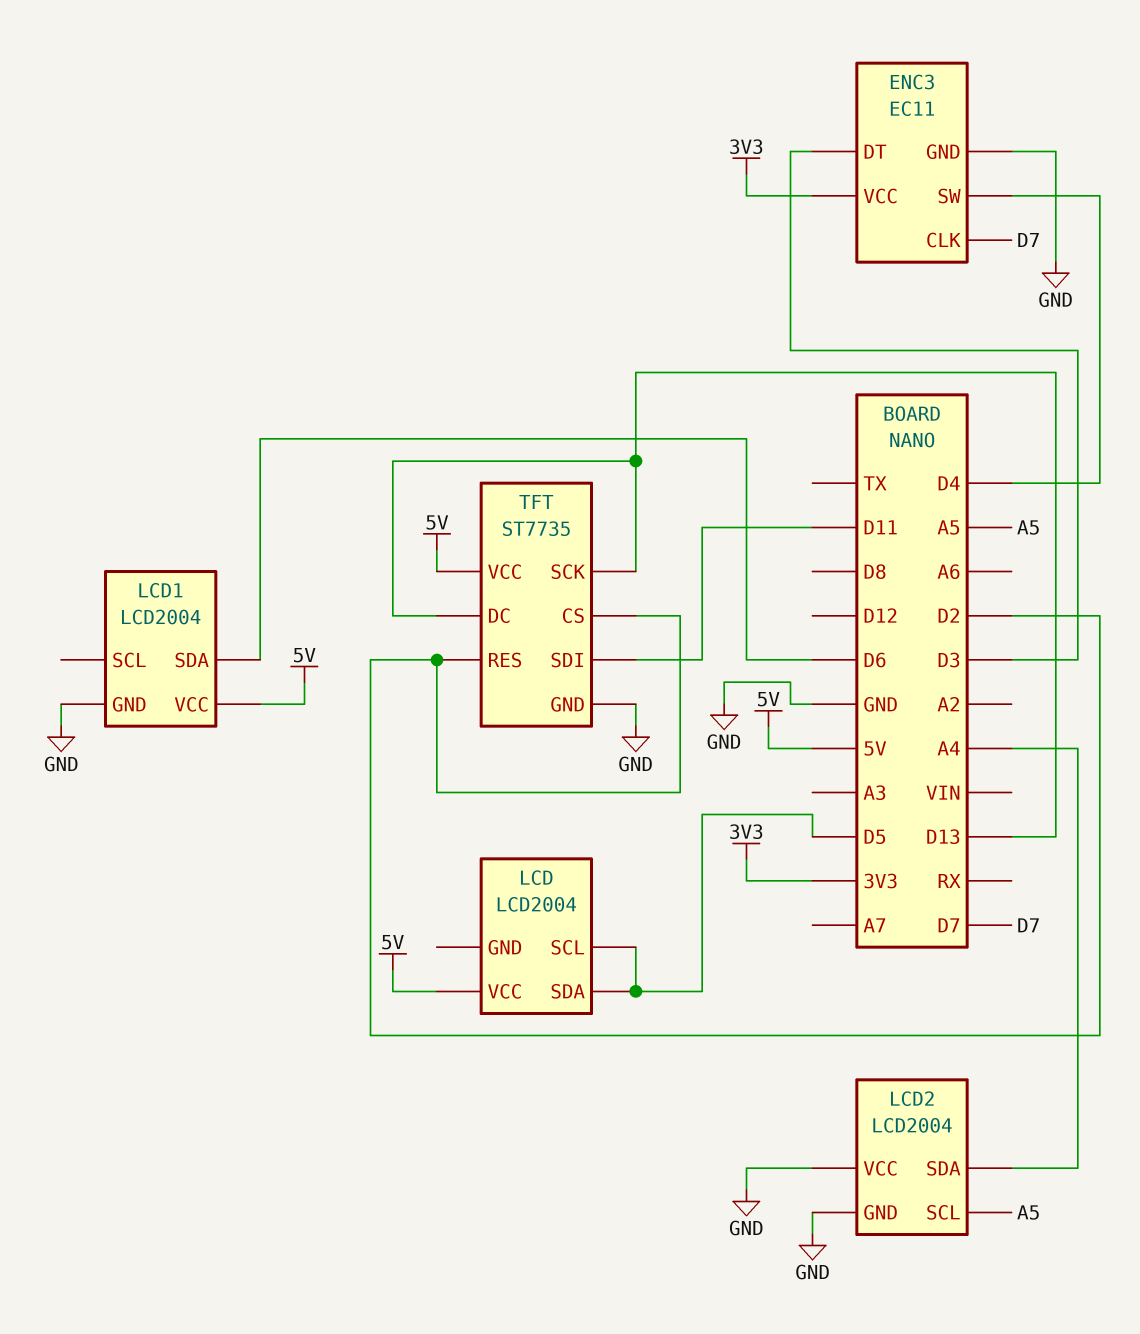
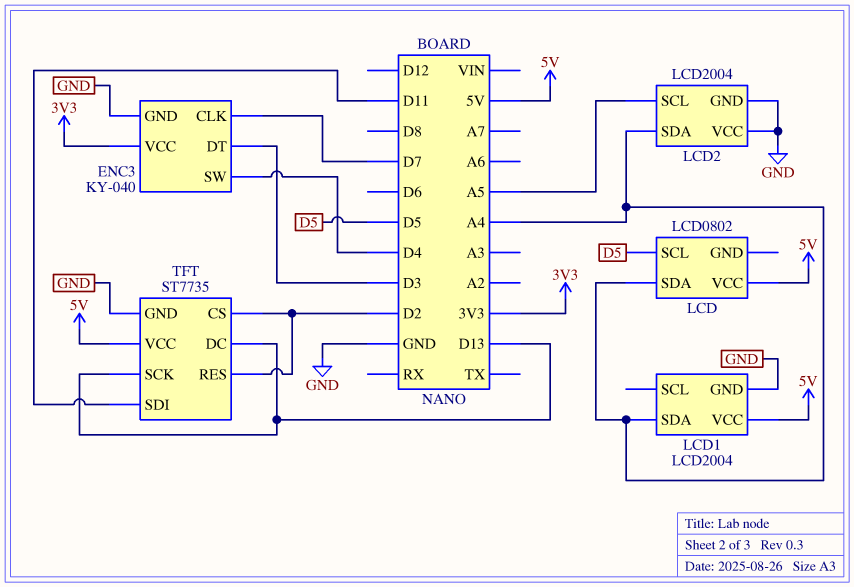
ENC3: EC11 -> KY-040
LCD: LCD2004 -> LCD0802
LCD pin SDA: D5 -> A4
LCD1 pin SDA: D6 -> A4

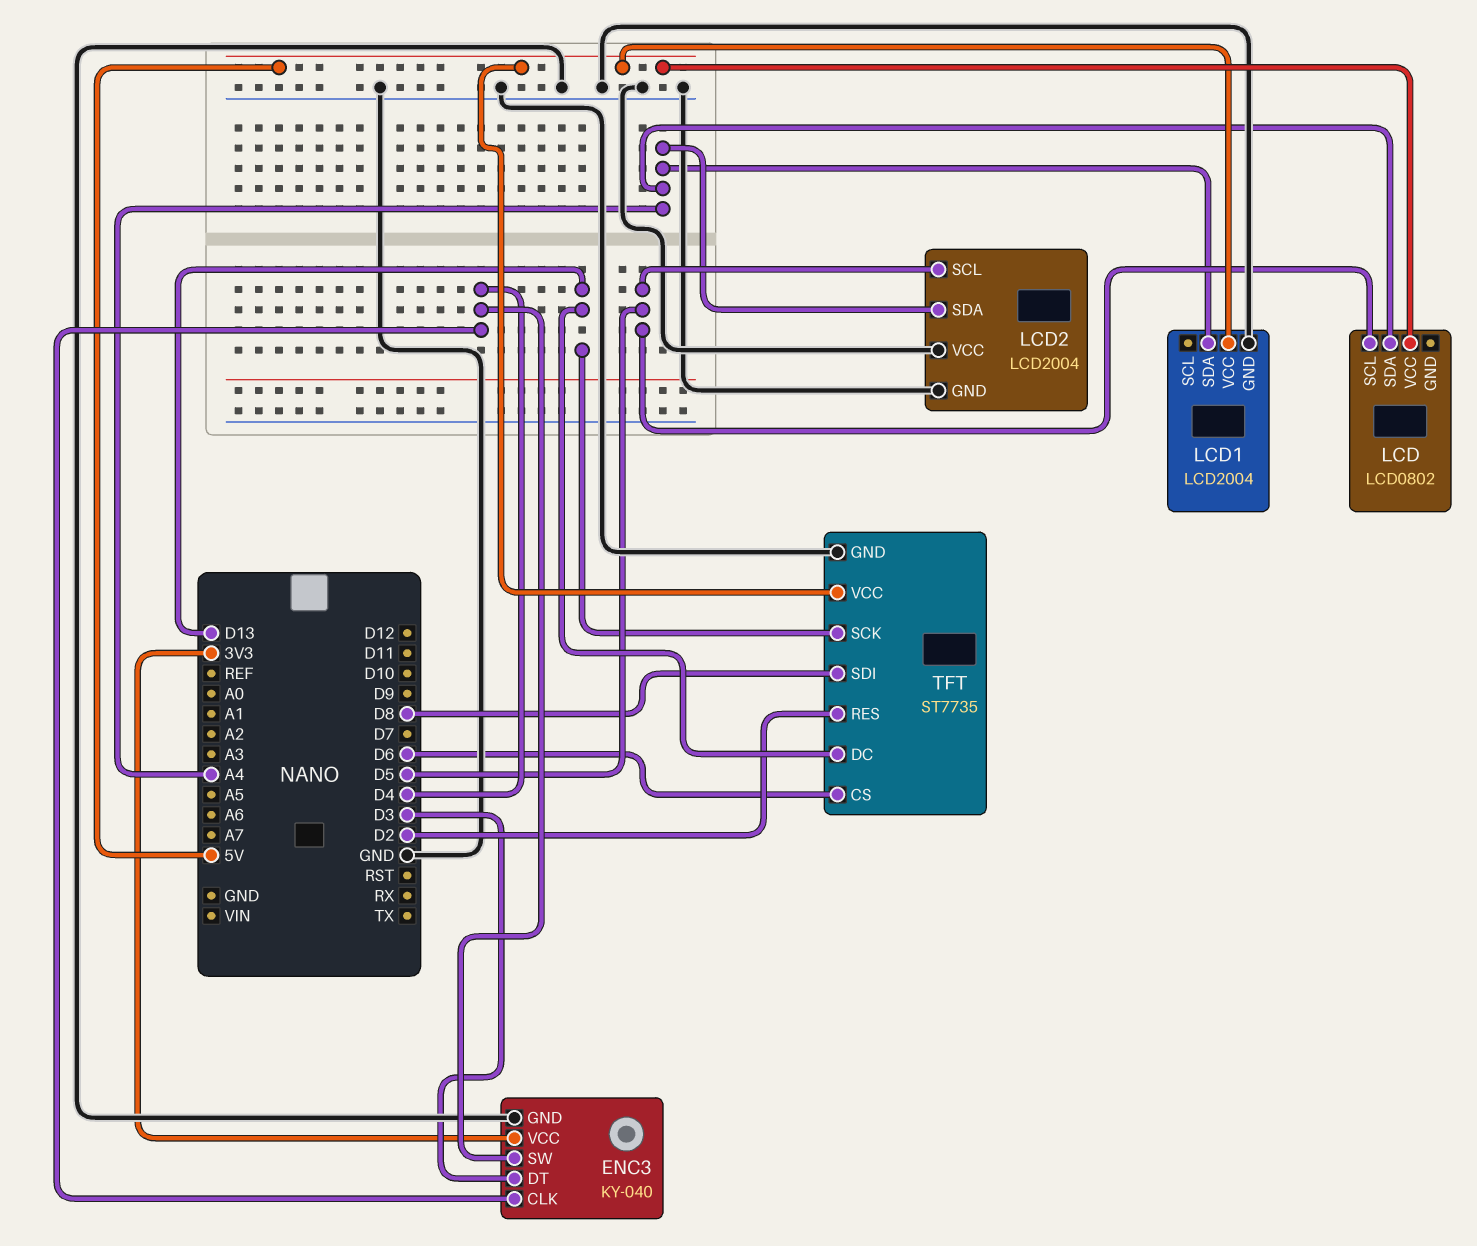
ENC3 pin CLK: D7 -> D4
LCD2 pin SCL: A5 -> D5
TFT pin CS: D2 -> D6
TFT pin SDI: D11 -> D8

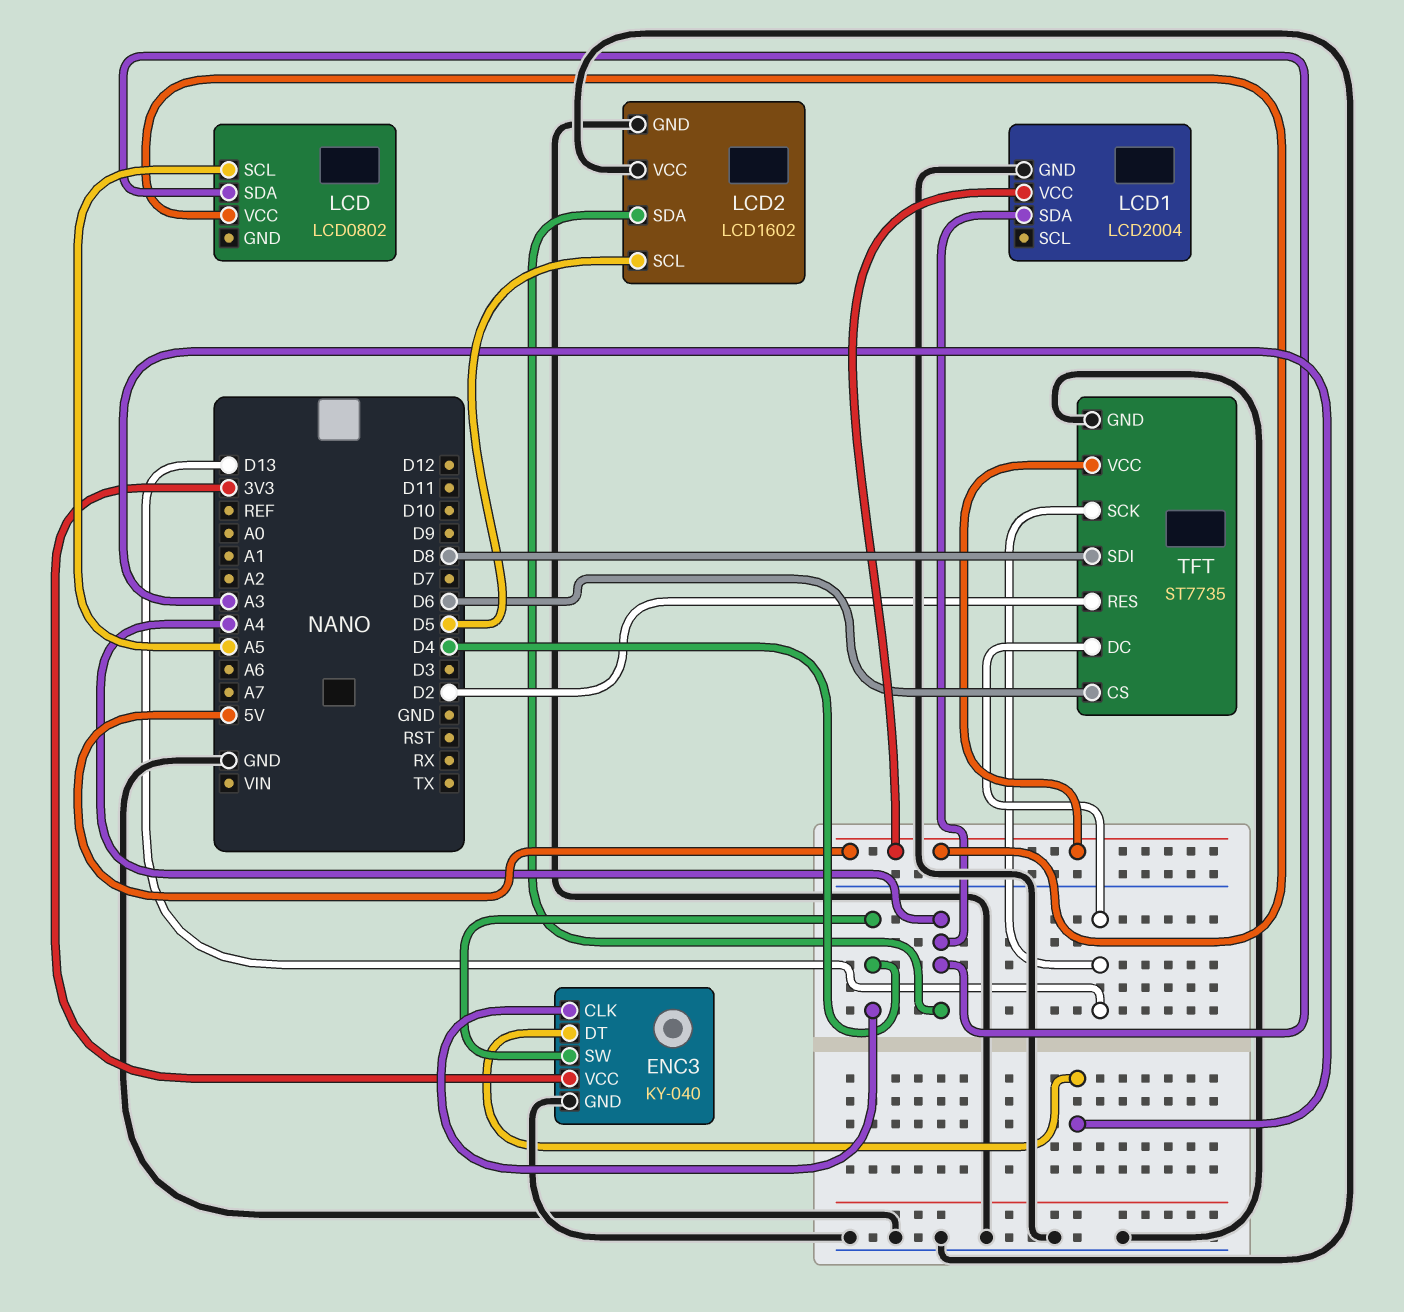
ENC3 pin DT: D3 -> A3
LCD pin SCL: D5 -> A5
LCD2: LCD2004 -> LCD1602

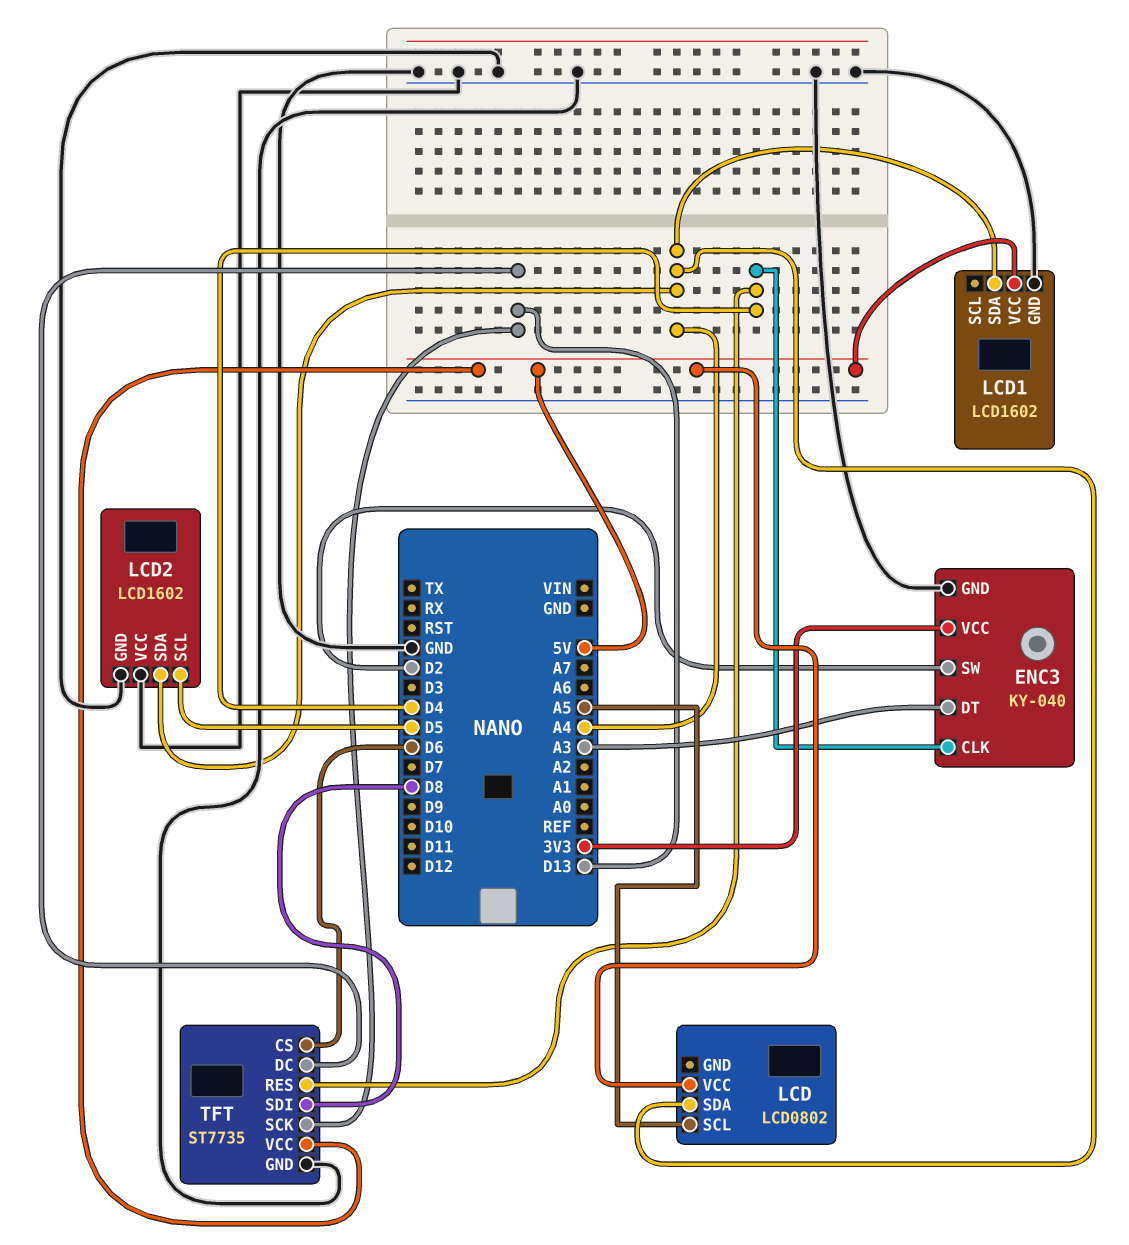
ENC3 pin SW: D4 -> D2
LCD1: LCD2004 -> LCD1602
TFT pin RES: D2 -> D4

